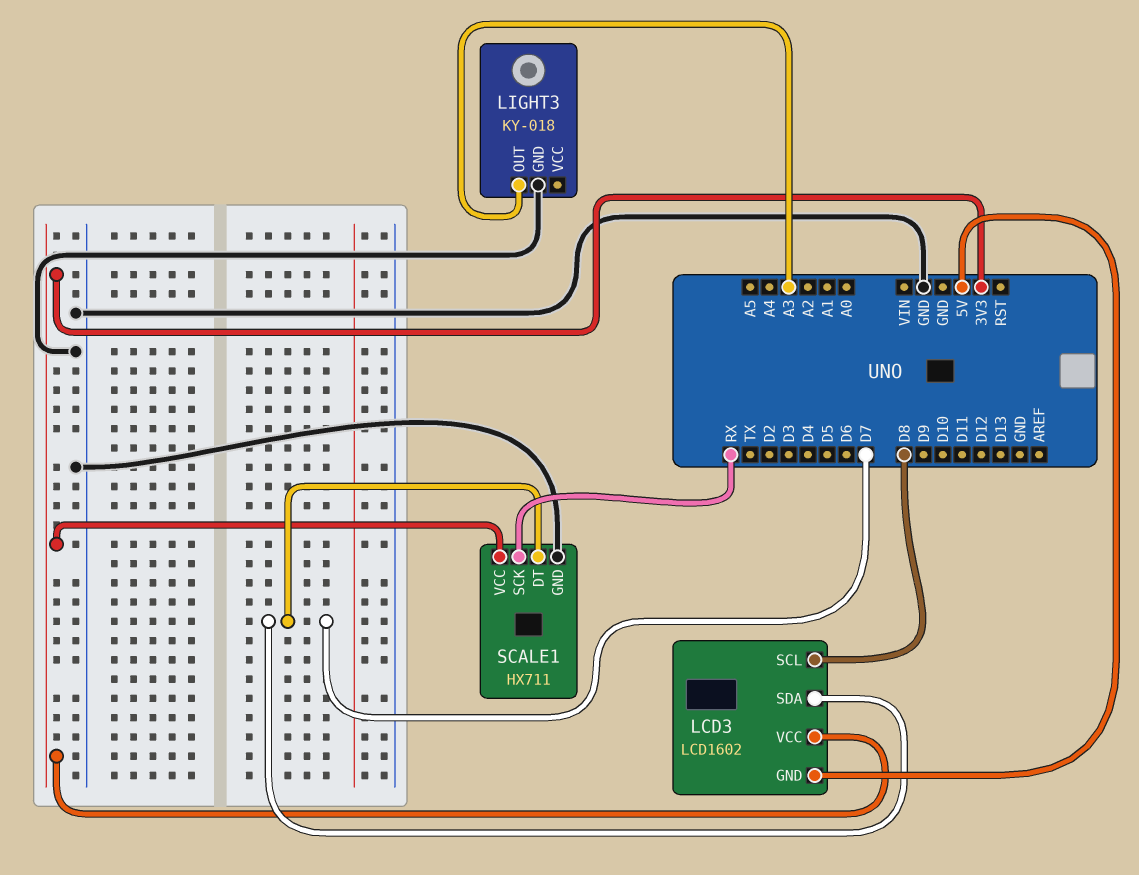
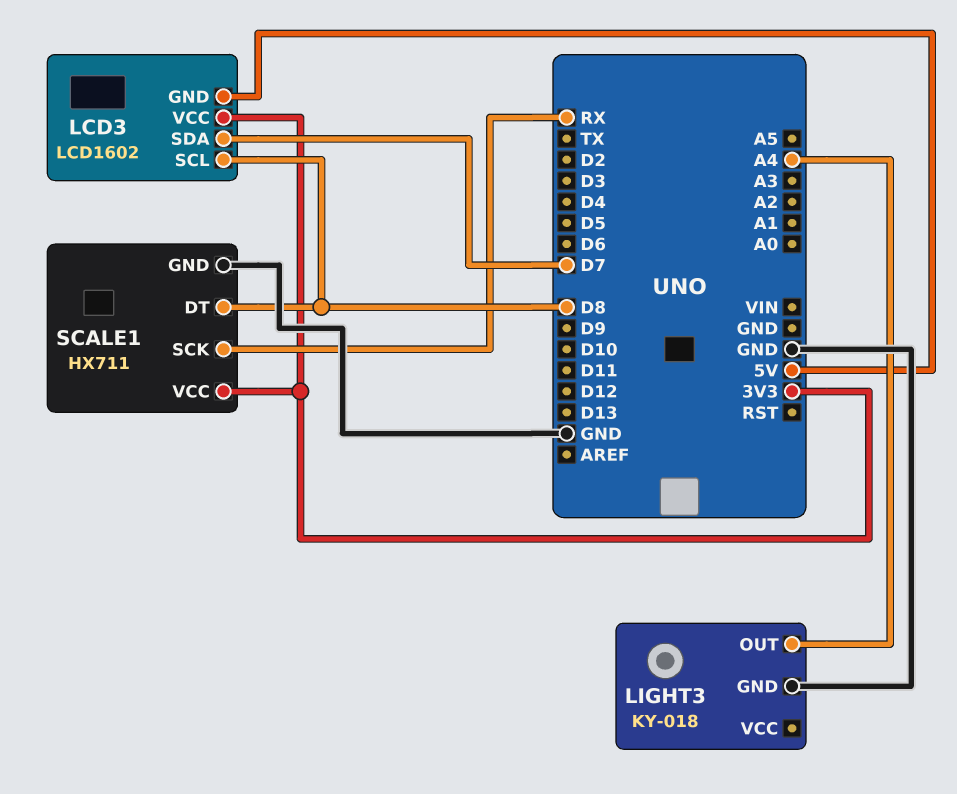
LIGHT3 pin OUT: A3 -> A4
SCALE1 pin DT: D7 -> D8

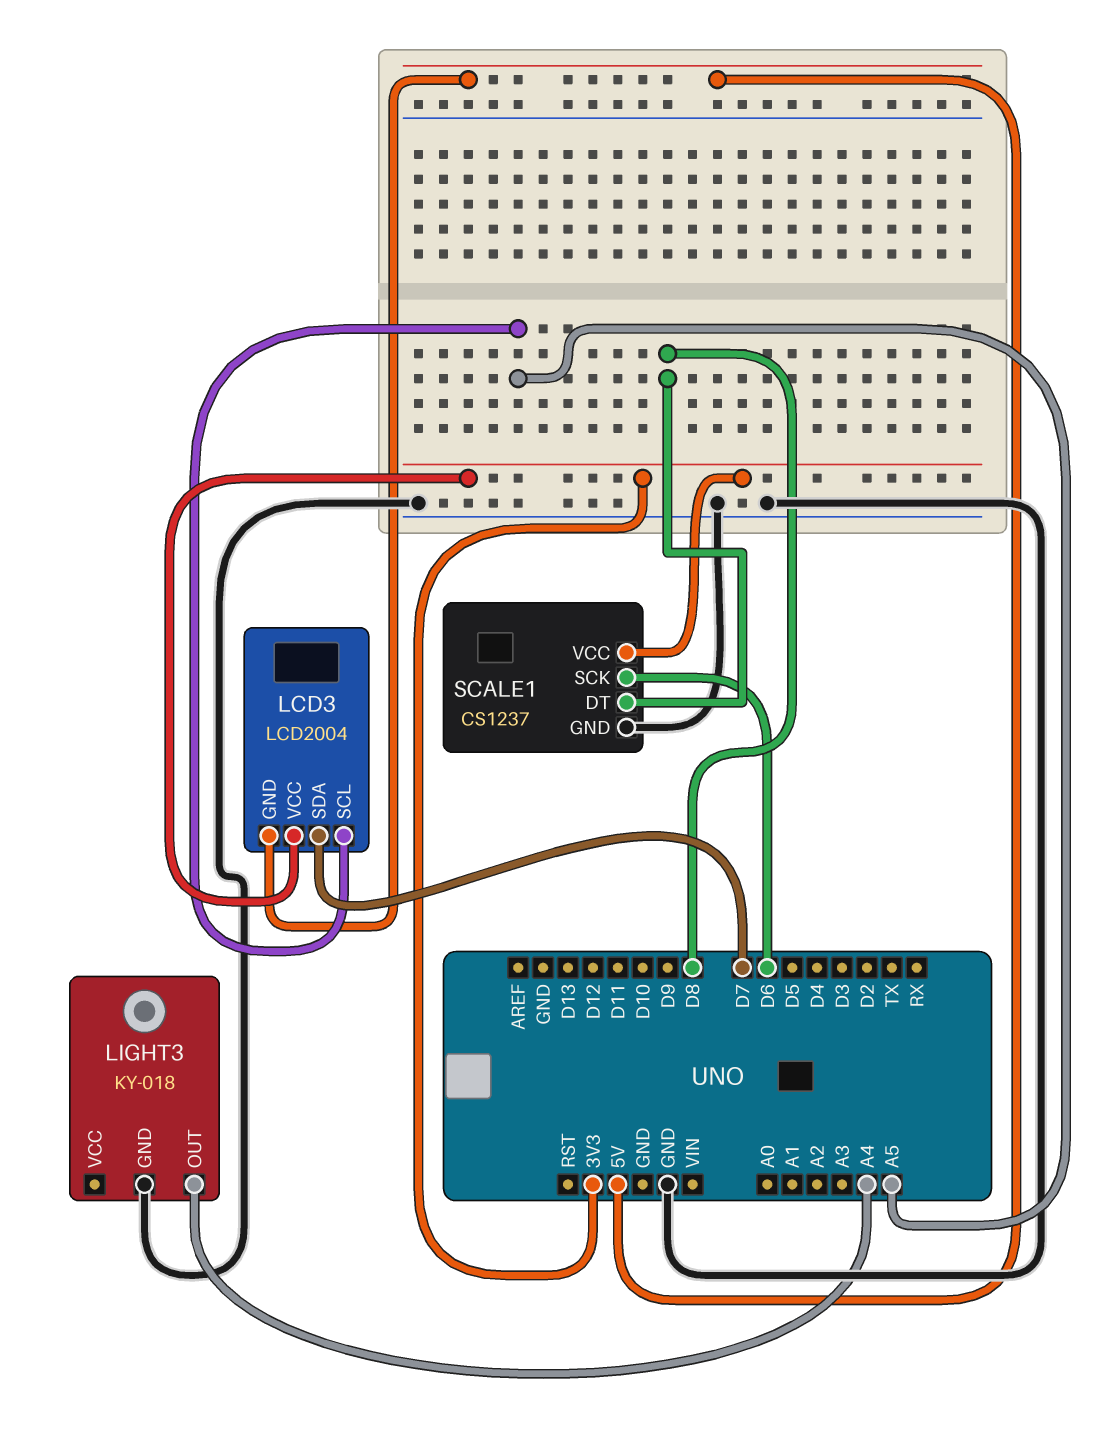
LCD3: LCD1602 -> LCD2004
LCD3 pin SCL: D8 -> A5
SCALE1: HX711 -> CS1237
SCALE1 pin SCK: RX -> D6

